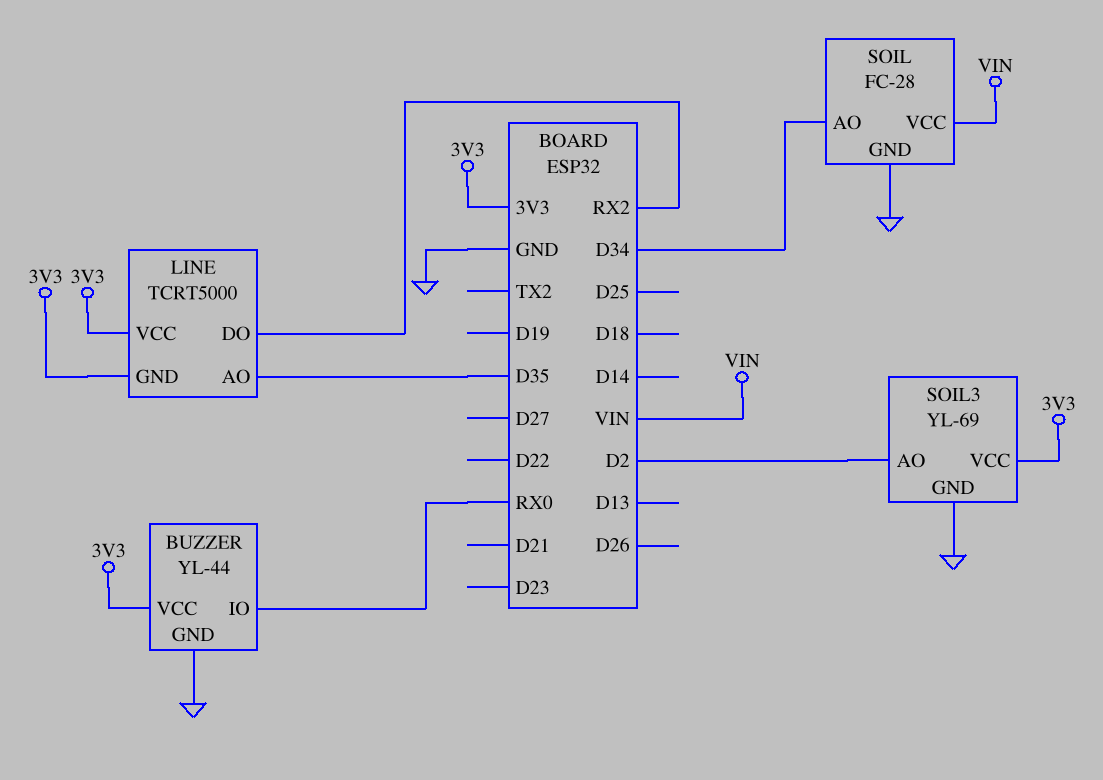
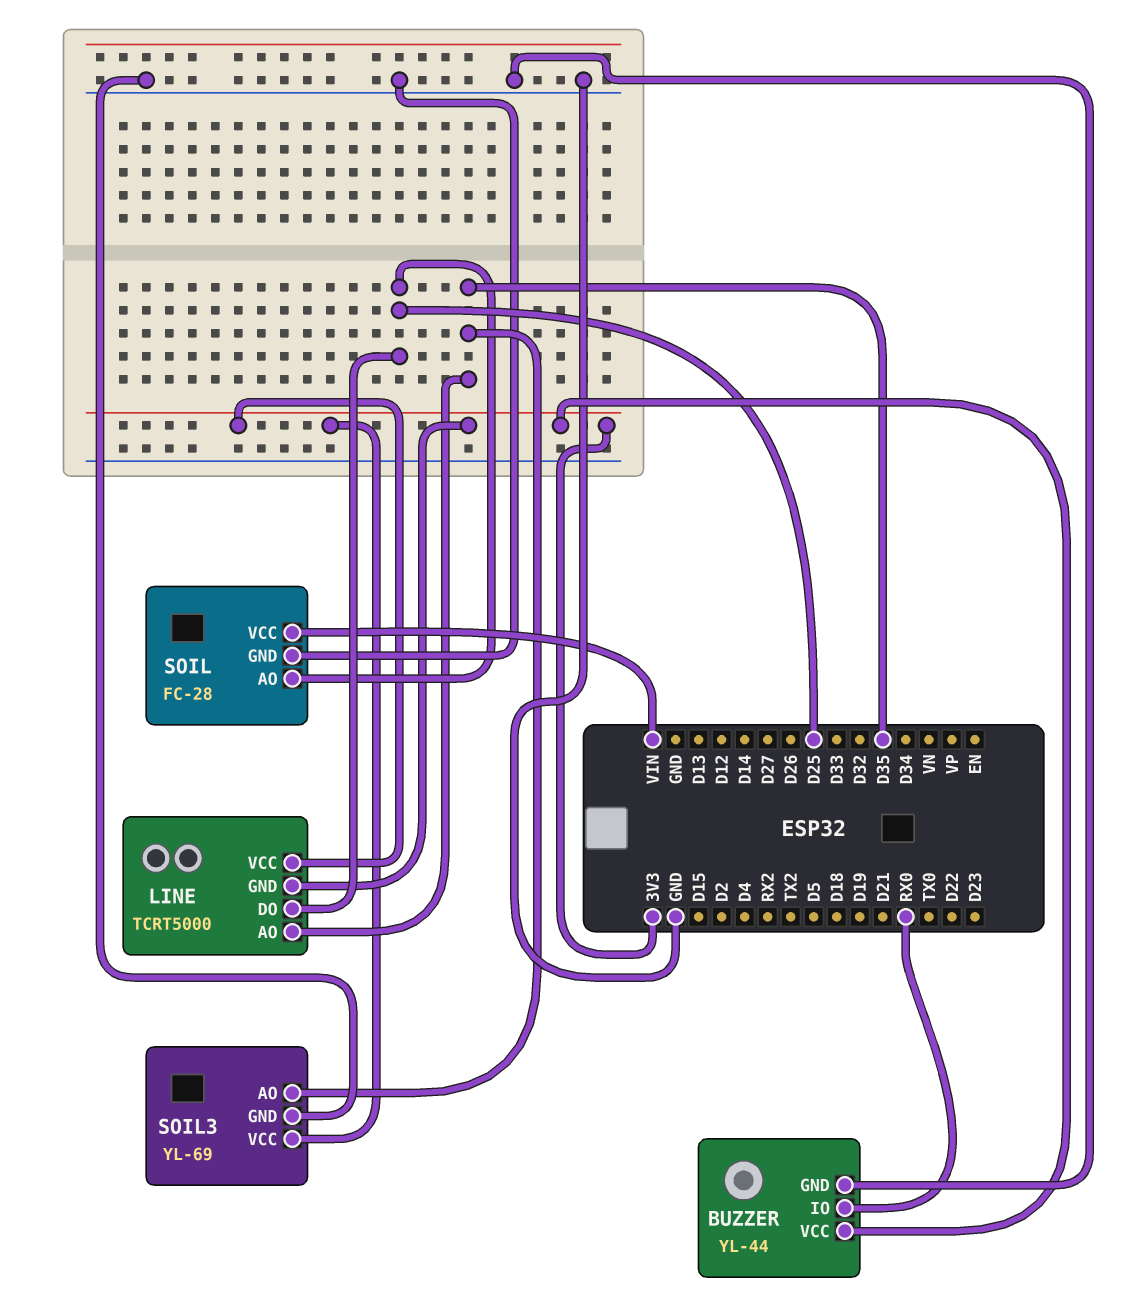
LINE pin DO: RX2 -> D25
SOIL pin AO: D34 -> D25
SOIL3 pin AO: D2 -> D35

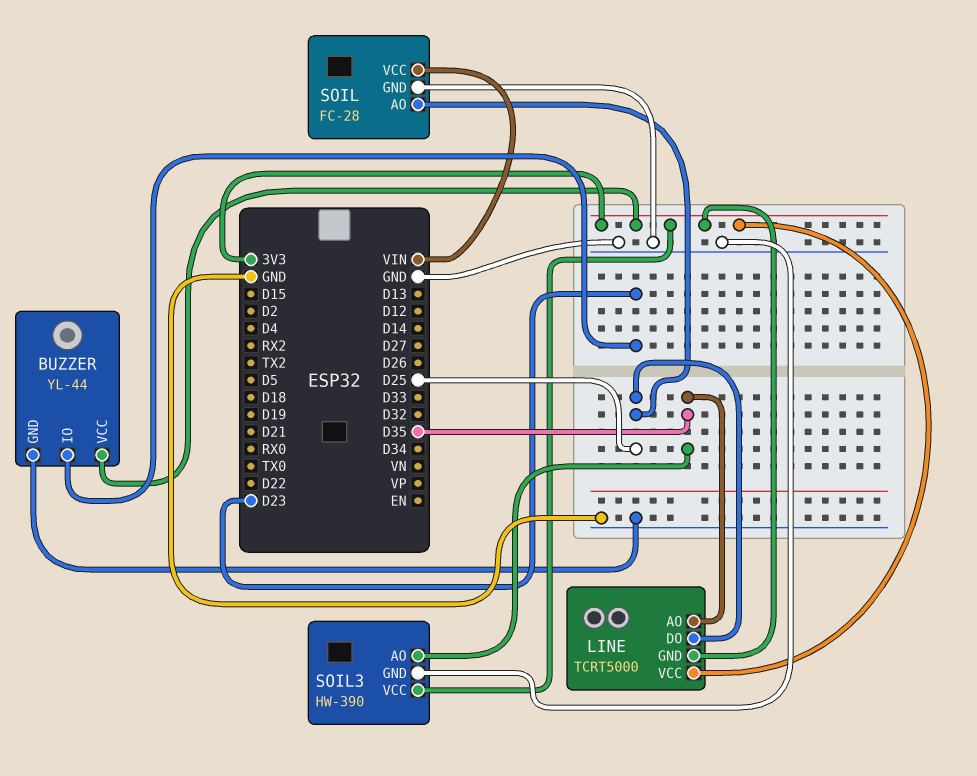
BUZZER pin IO: RX0 -> D23
SOIL3: YL-69 -> HW-390

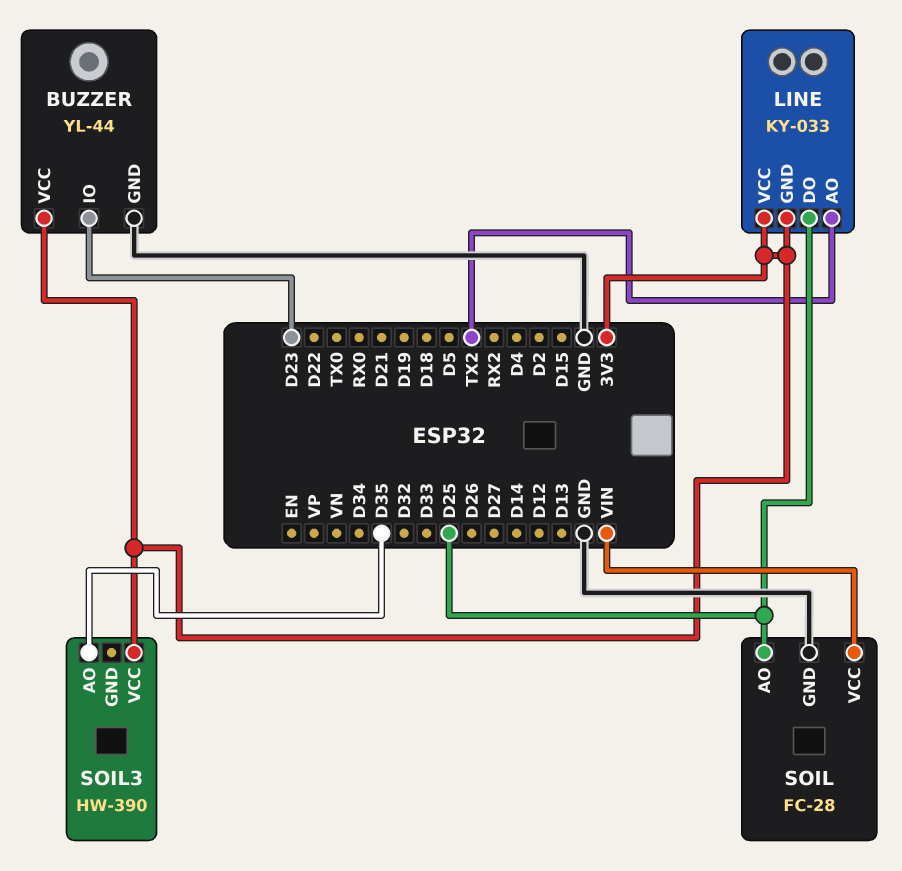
LINE: TCRT5000 -> KY-033
LINE pin AO: D35 -> TX2
SOIL3 pin GND: GND -> none

